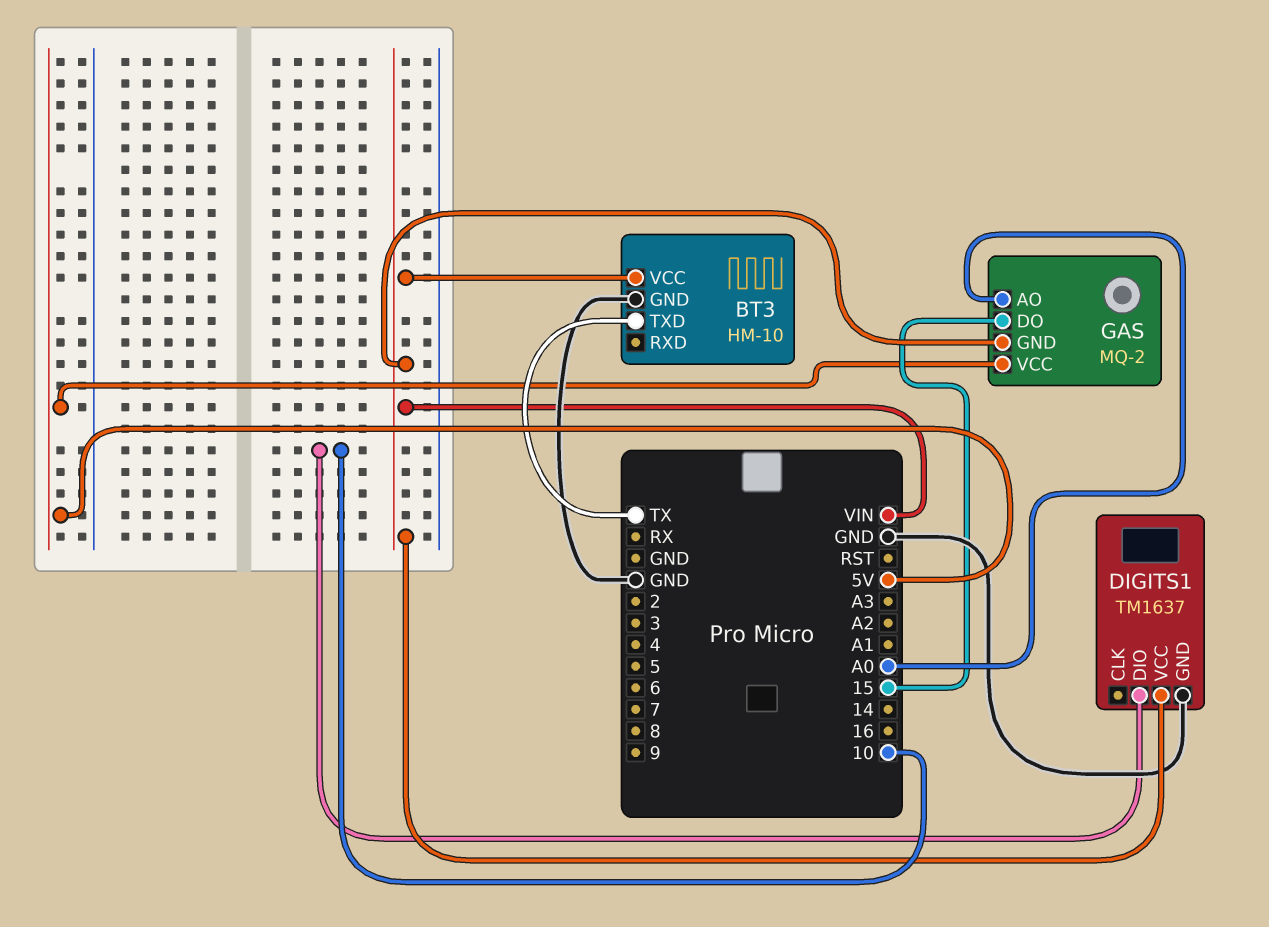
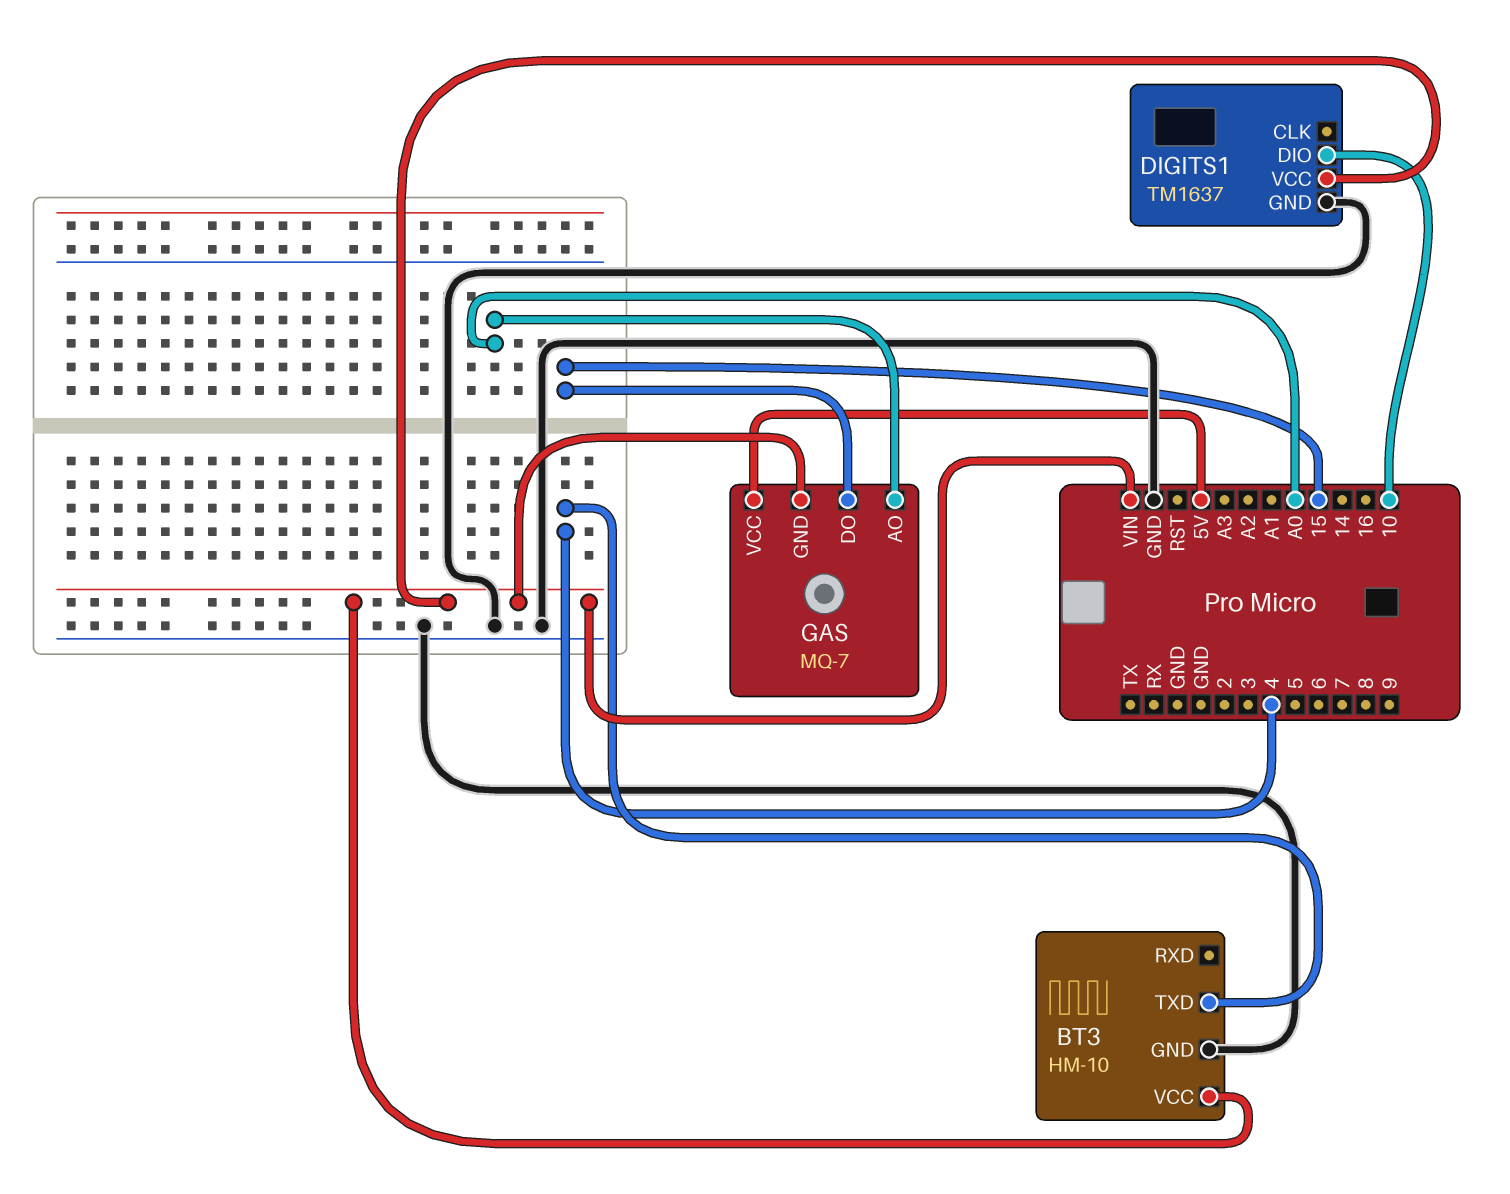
BT3 pin TXD: TX -> 4
GAS: MQ-2 -> MQ-7

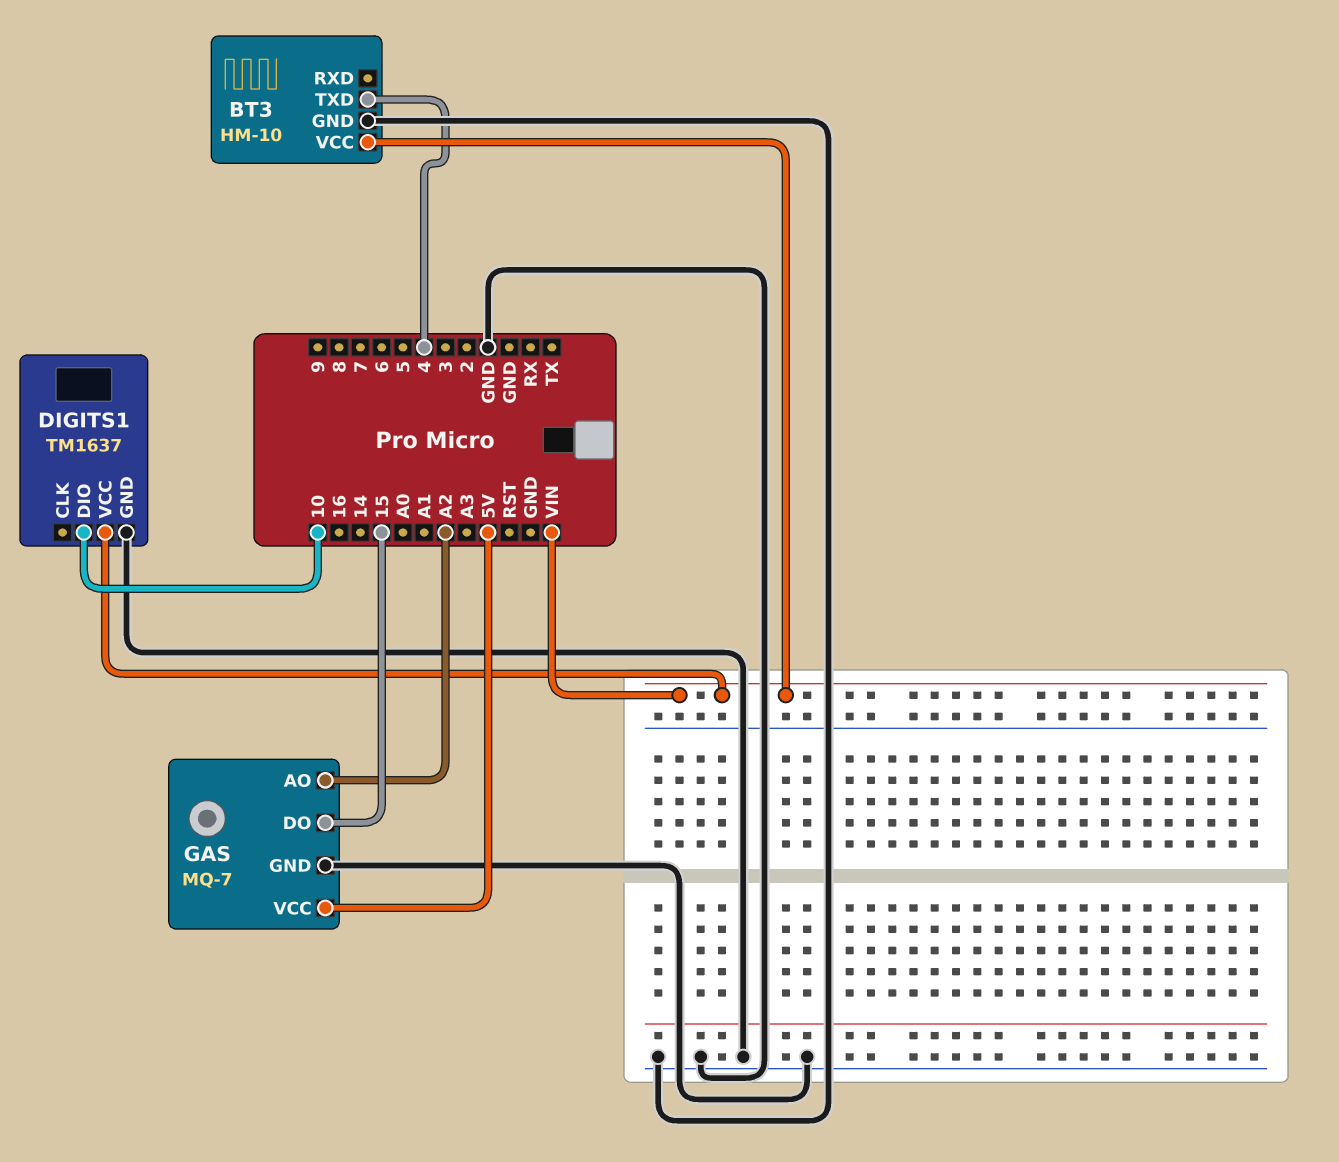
GAS pin AO: A0 -> A2
GAS pin GND: VIN -> GND

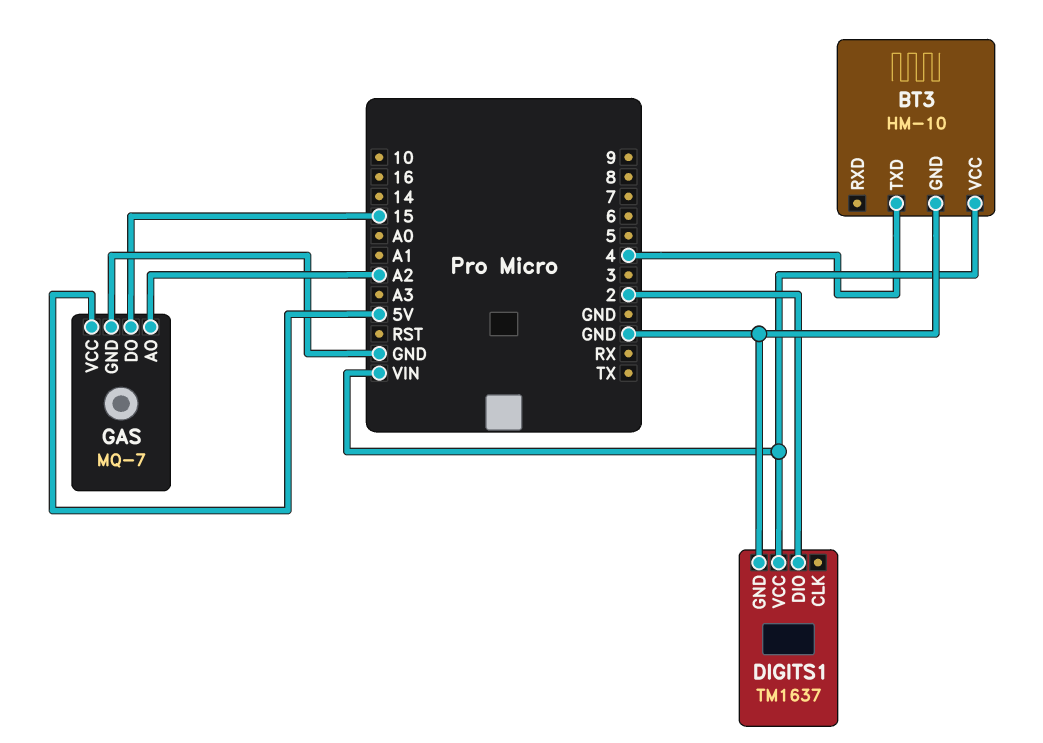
DIGITS1 pin DIO: 10 -> 2

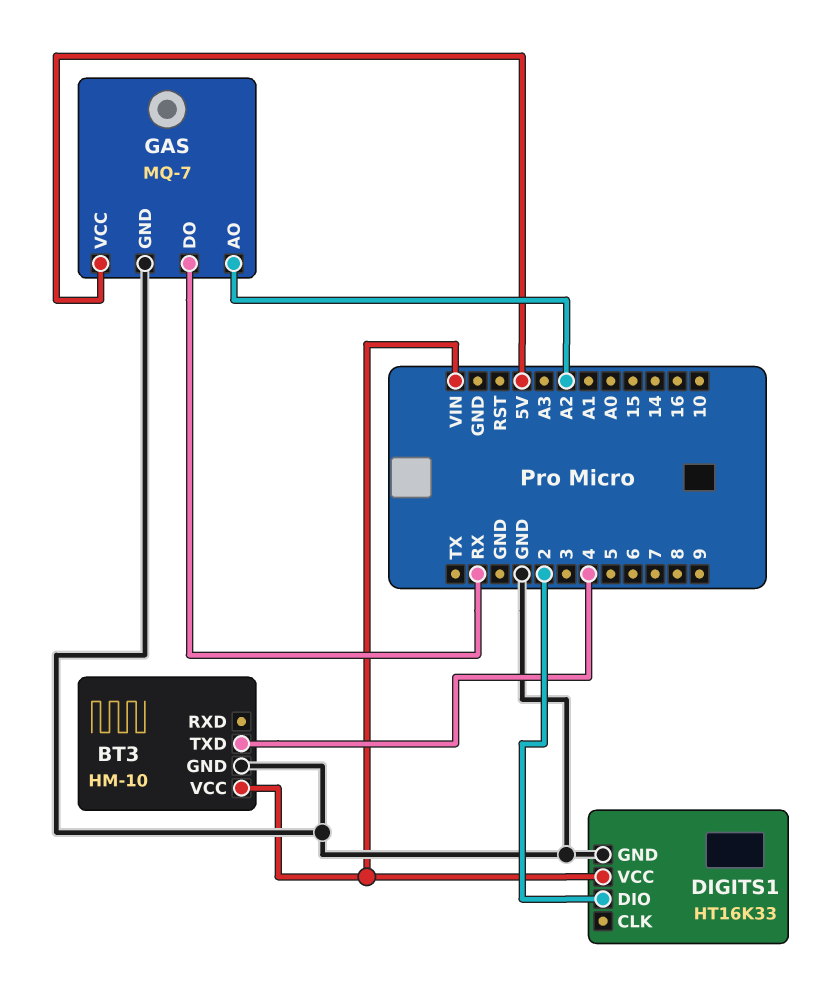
DIGITS1: TM1637 -> HT16K33
GAS pin DO: 15 -> RX

